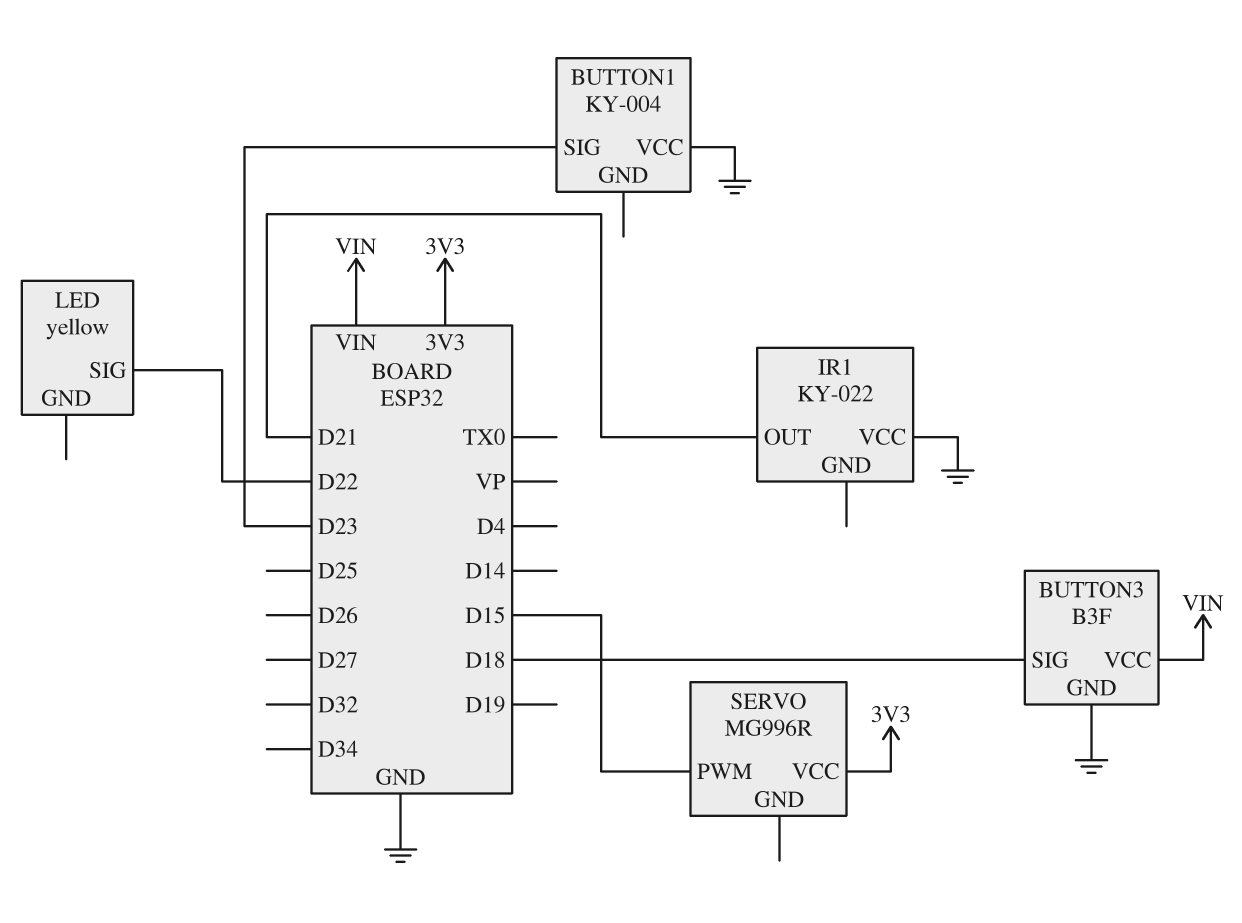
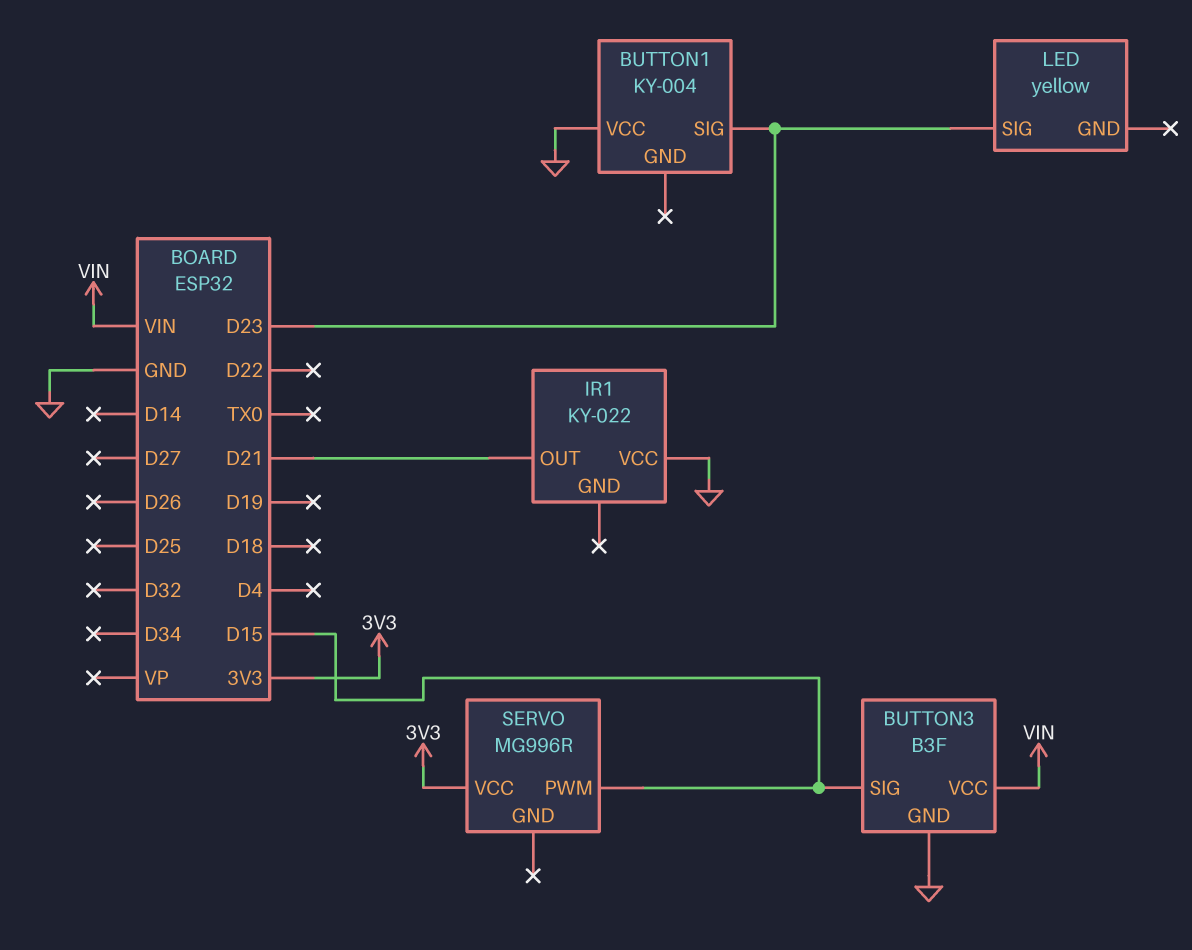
BUTTON3 pin SIG: D18 -> D15
LED pin SIG: D22 -> D23

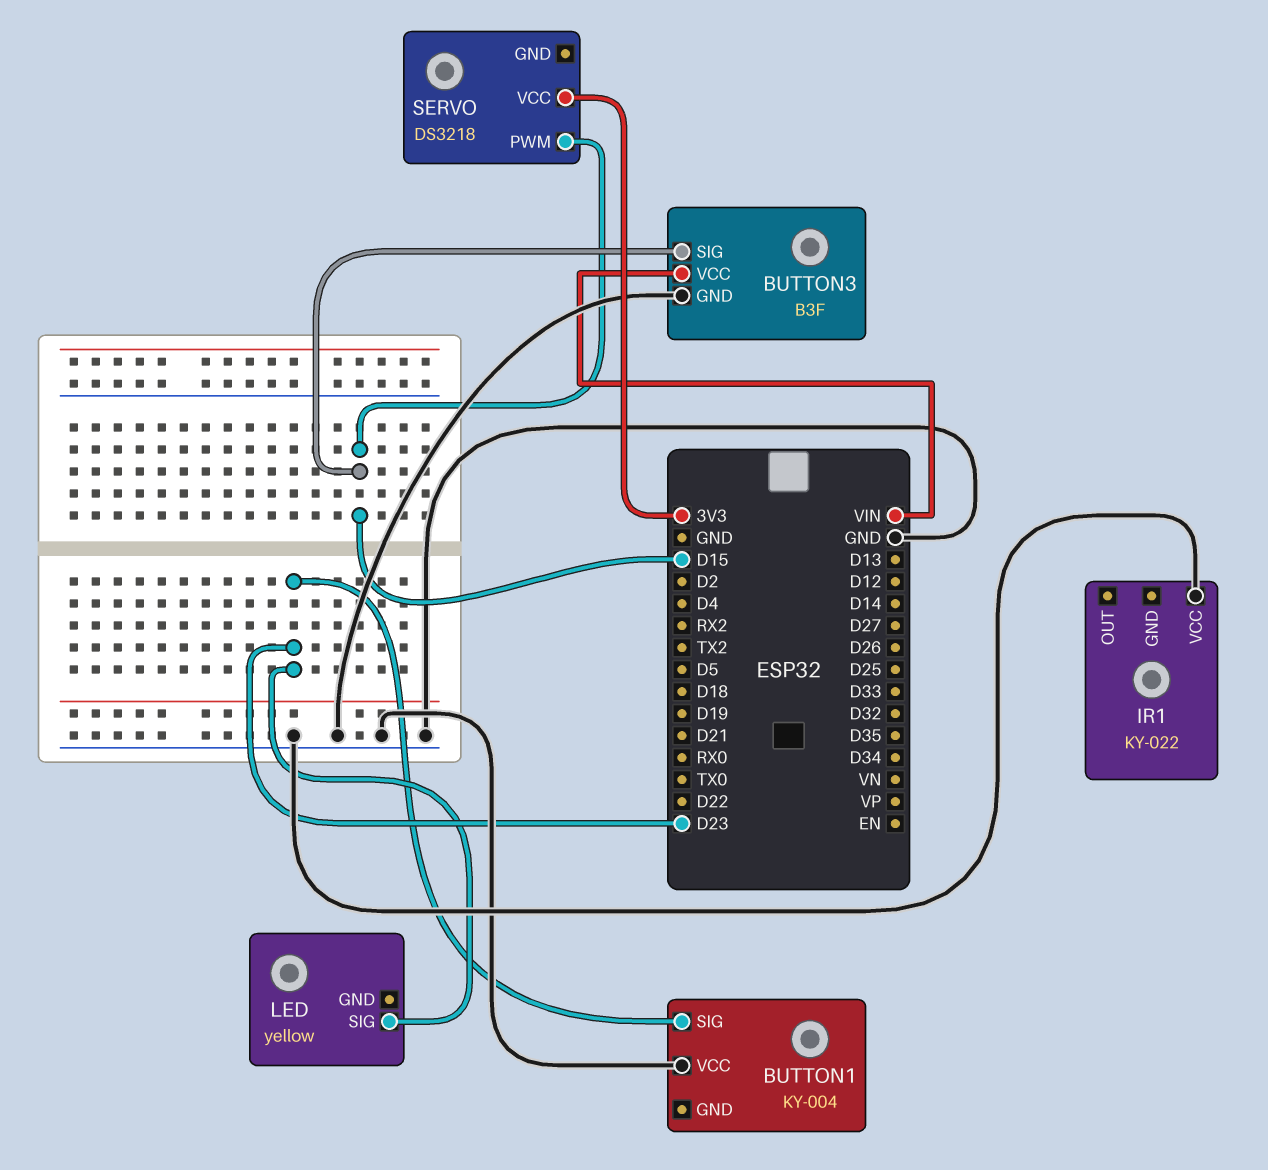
IR1 pin OUT: D21 -> none
SERVO: MG996R -> DS3218

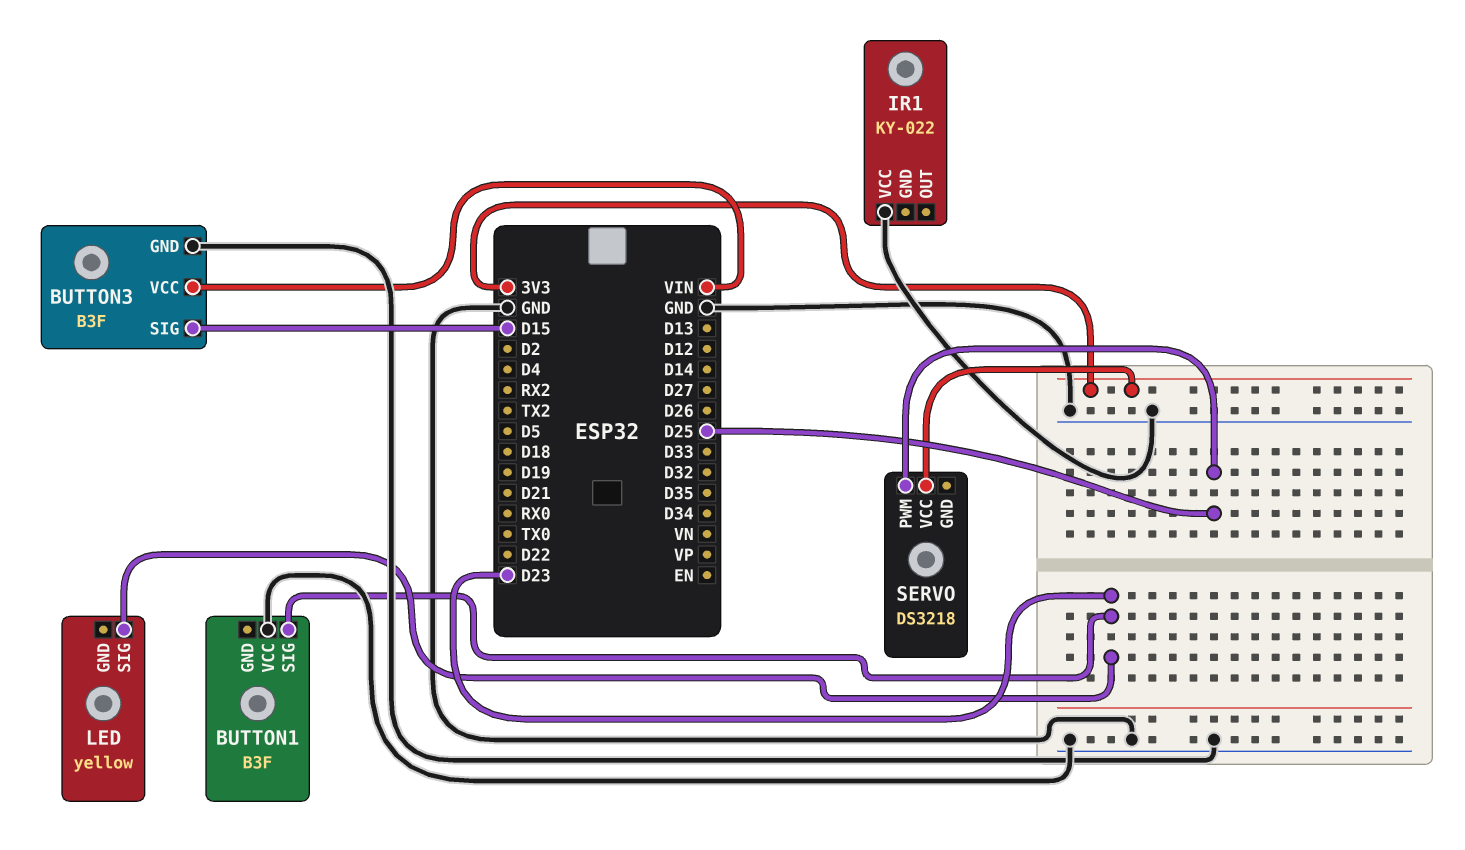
BUTTON1: KY-004 -> B3F
SERVO pin PWM: D15 -> D25

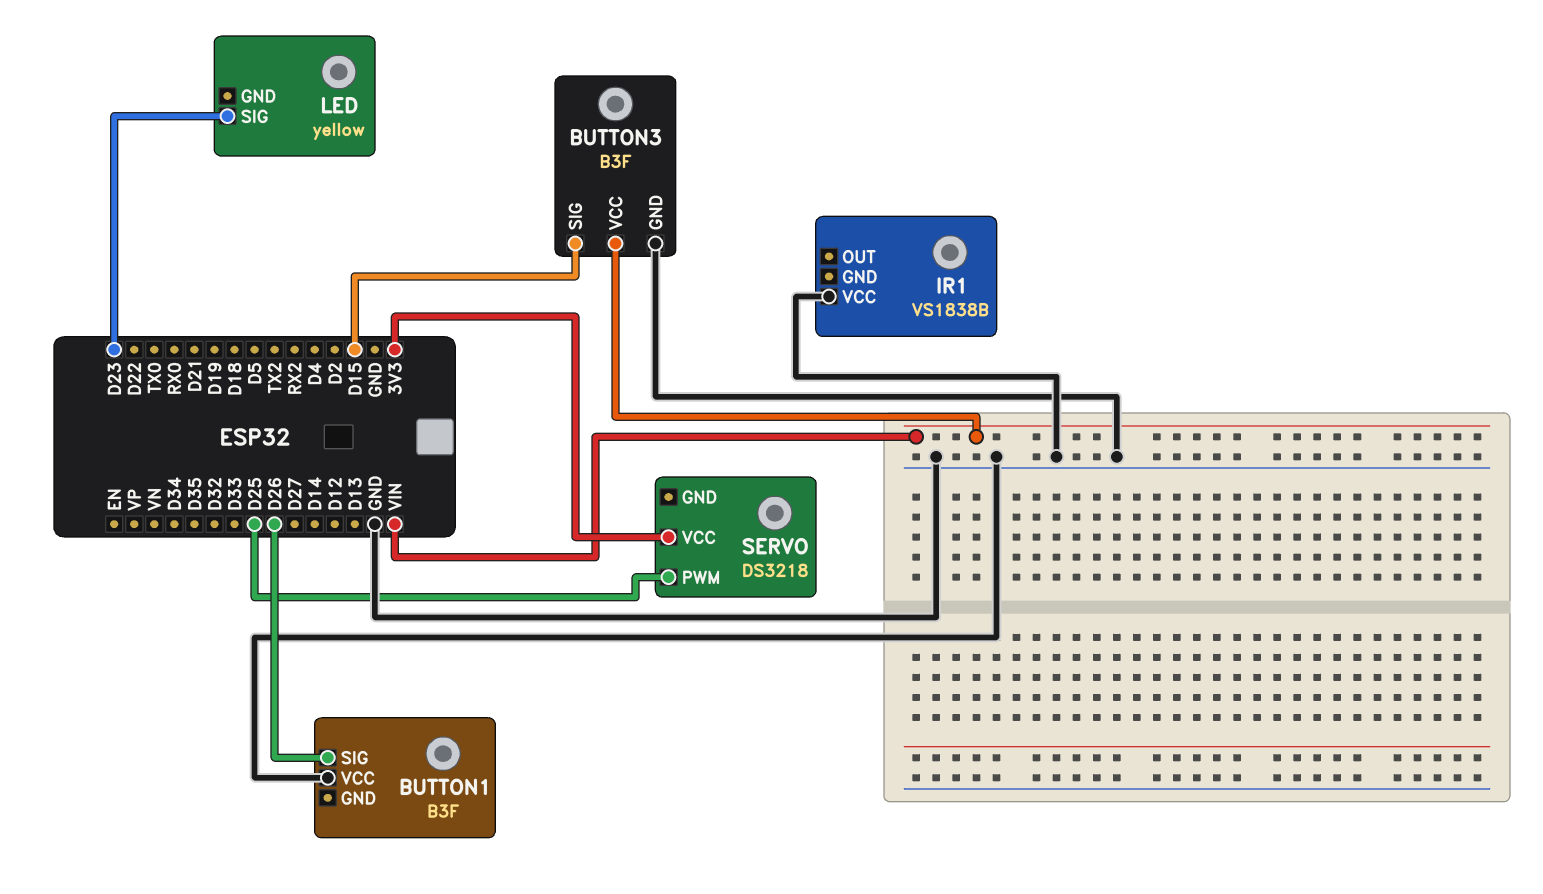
BUTTON1 pin SIG: D23 -> D26
IR1: KY-022 -> VS1838B

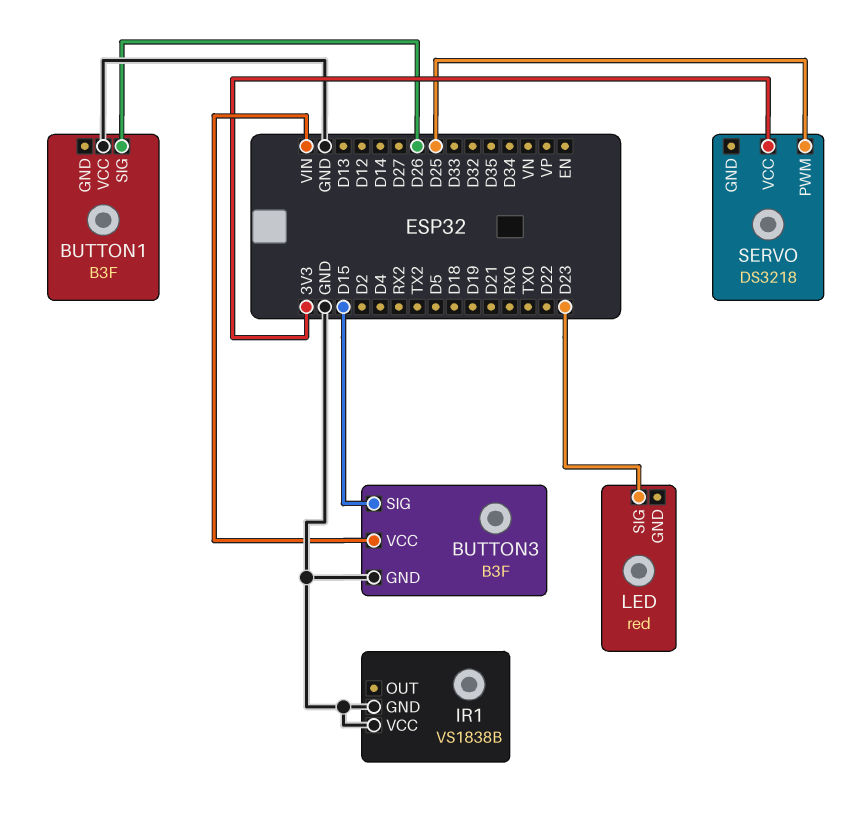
IR1 pin GND: none -> GND
LED: yellow -> red

